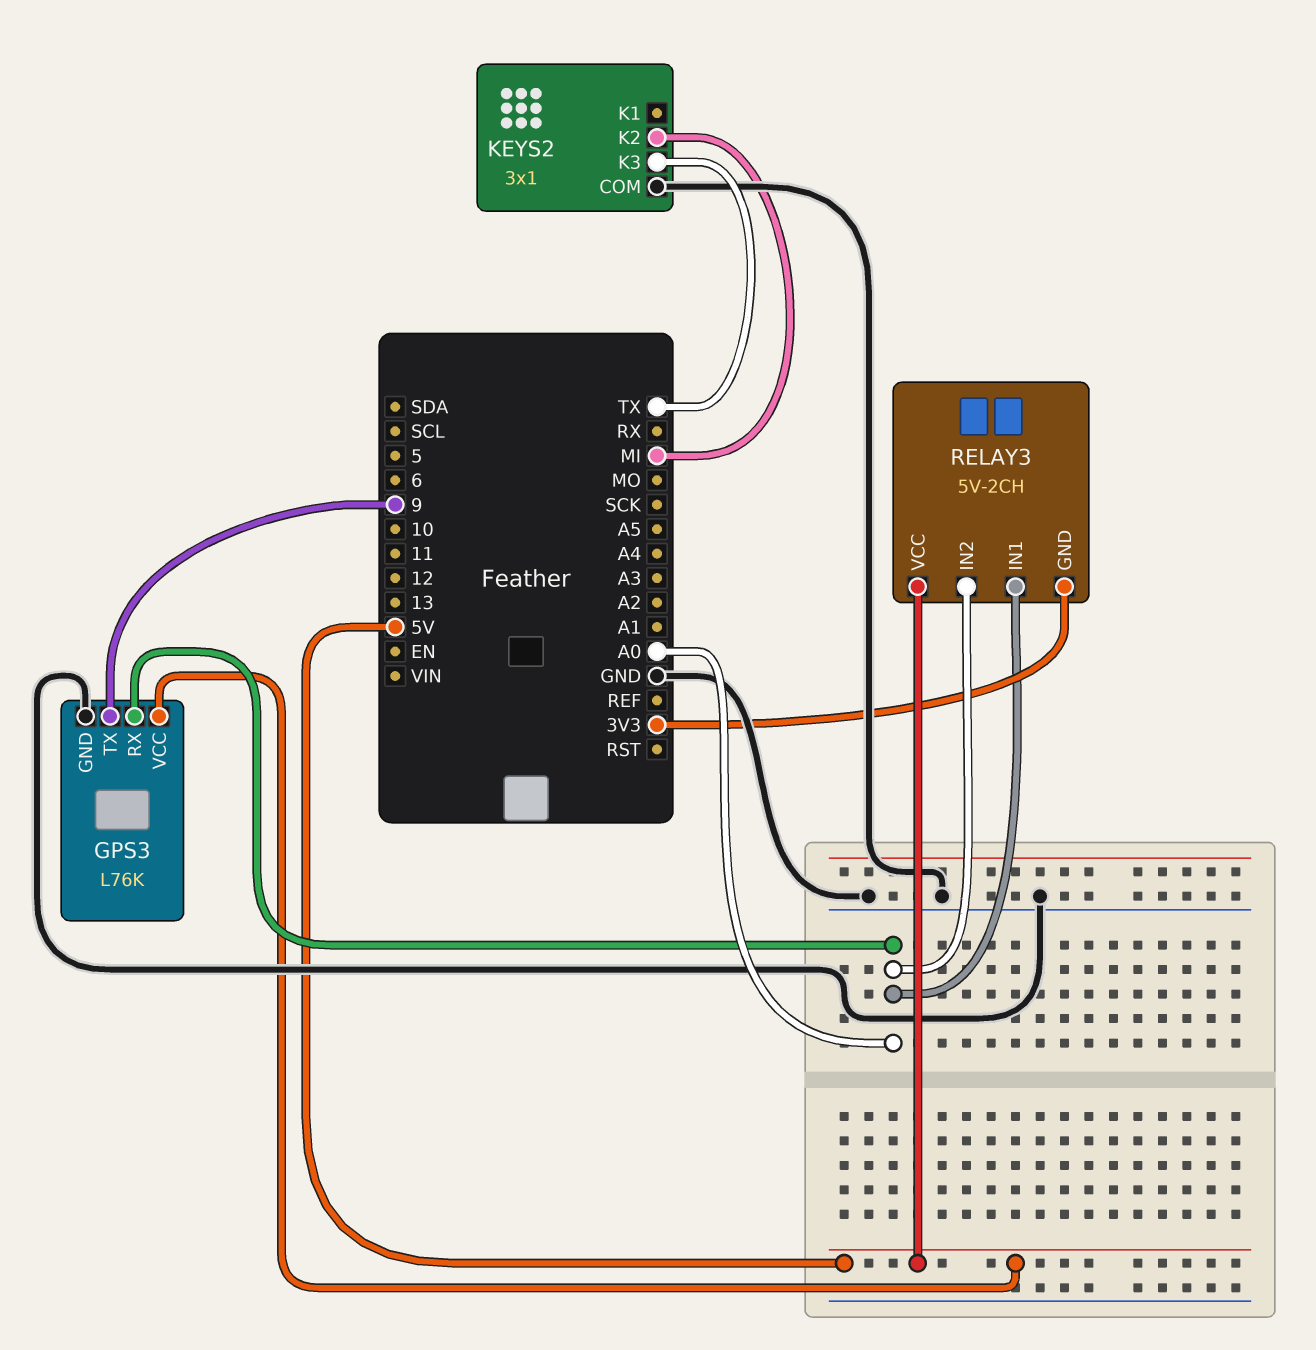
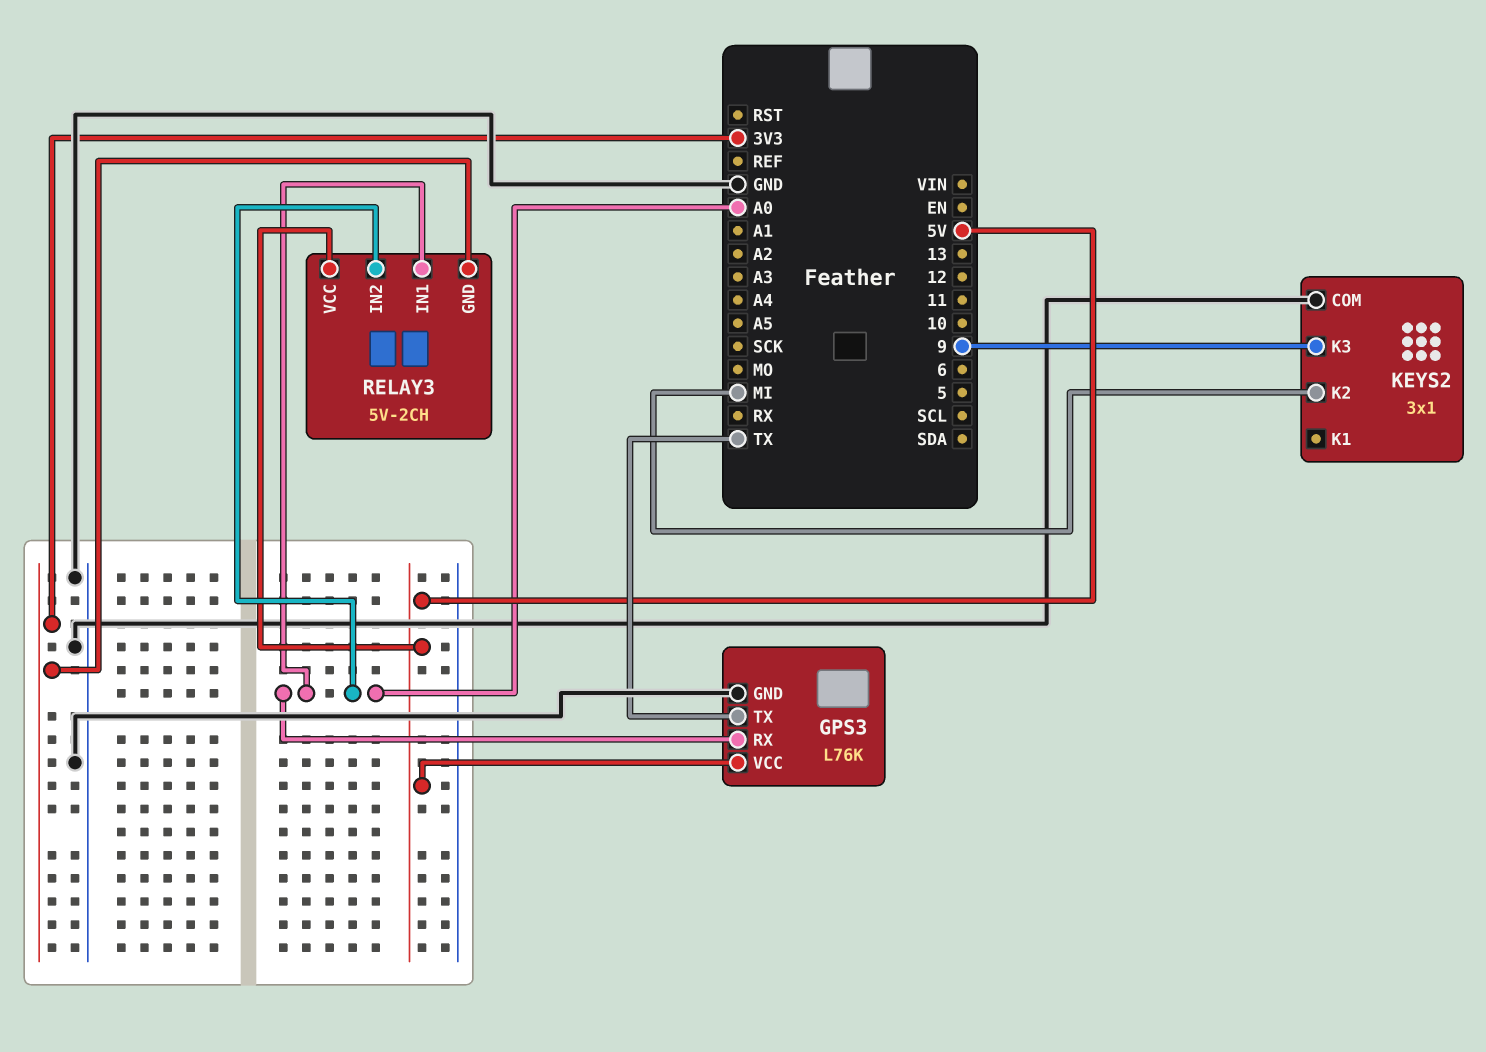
GPS3 pin TX: 9 -> TX
KEYS2 pin K3: TX -> 9

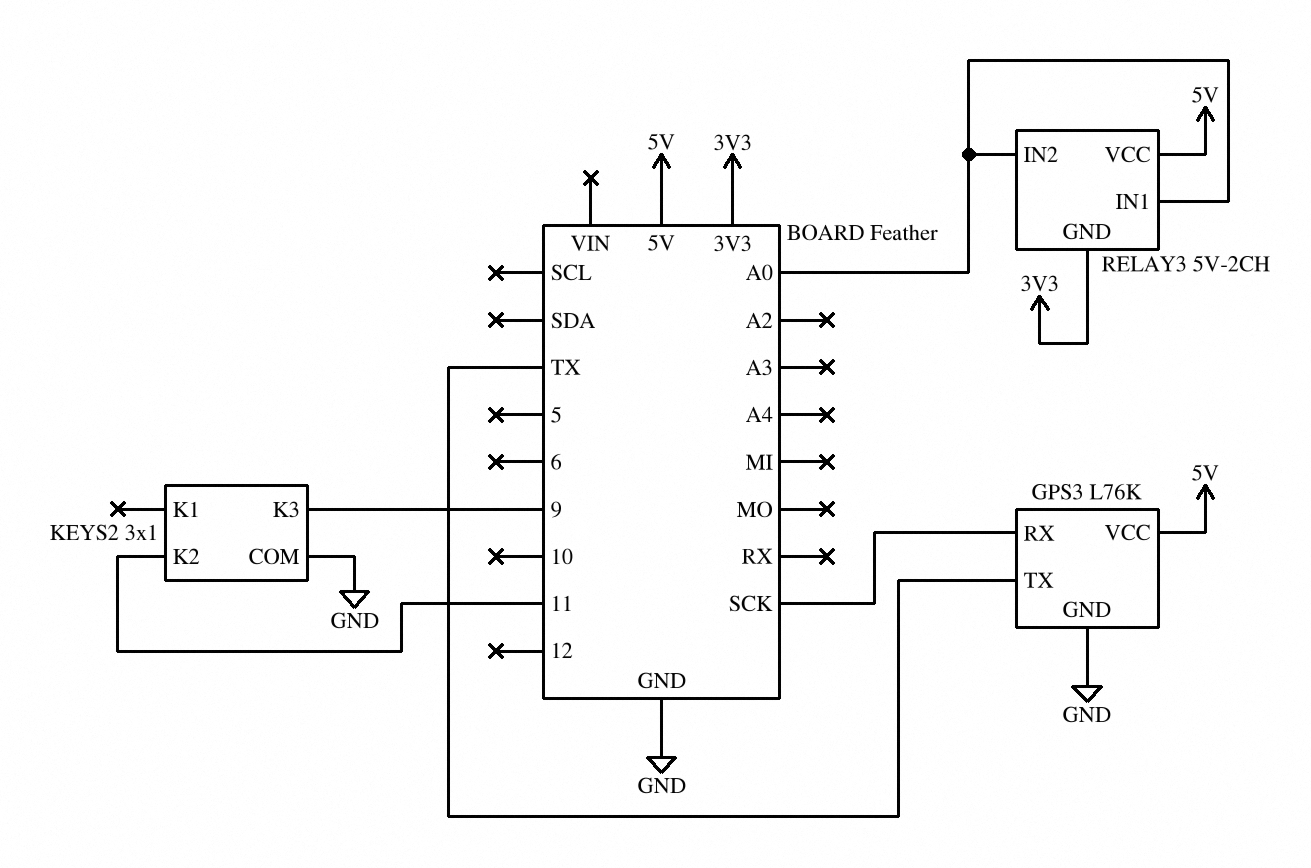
GPS3 pin RX: A0 -> SCK
KEYS2 pin K2: MI -> 11

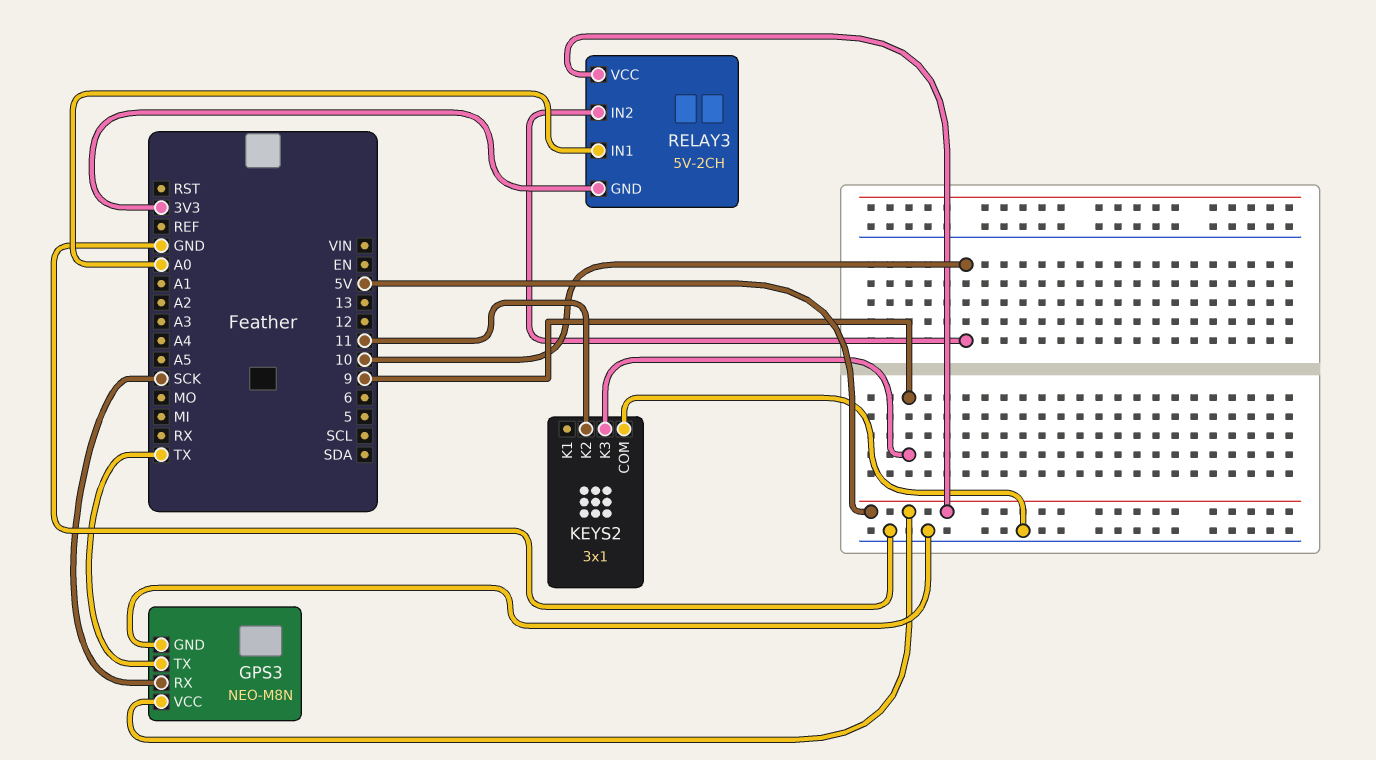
GPS3: L76K -> NEO-M8N
RELAY3 pin IN2: A0 -> 10

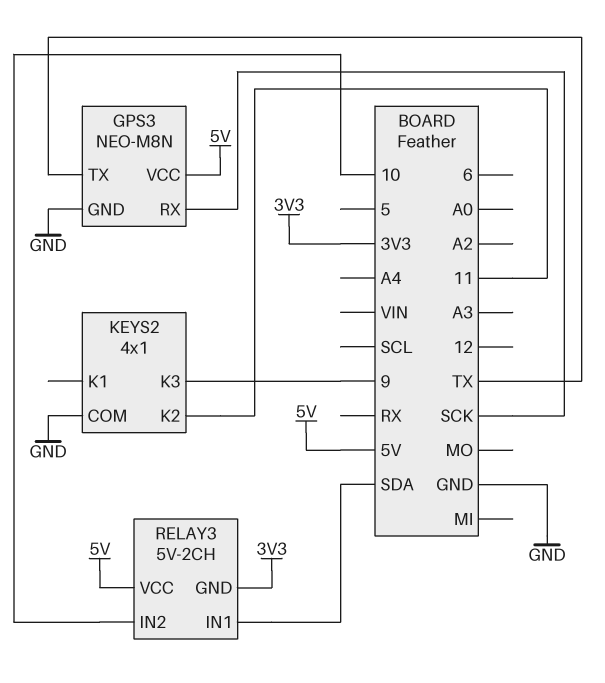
KEYS2: 3x1 -> 4x1
RELAY3 pin IN1: A0 -> SDA

